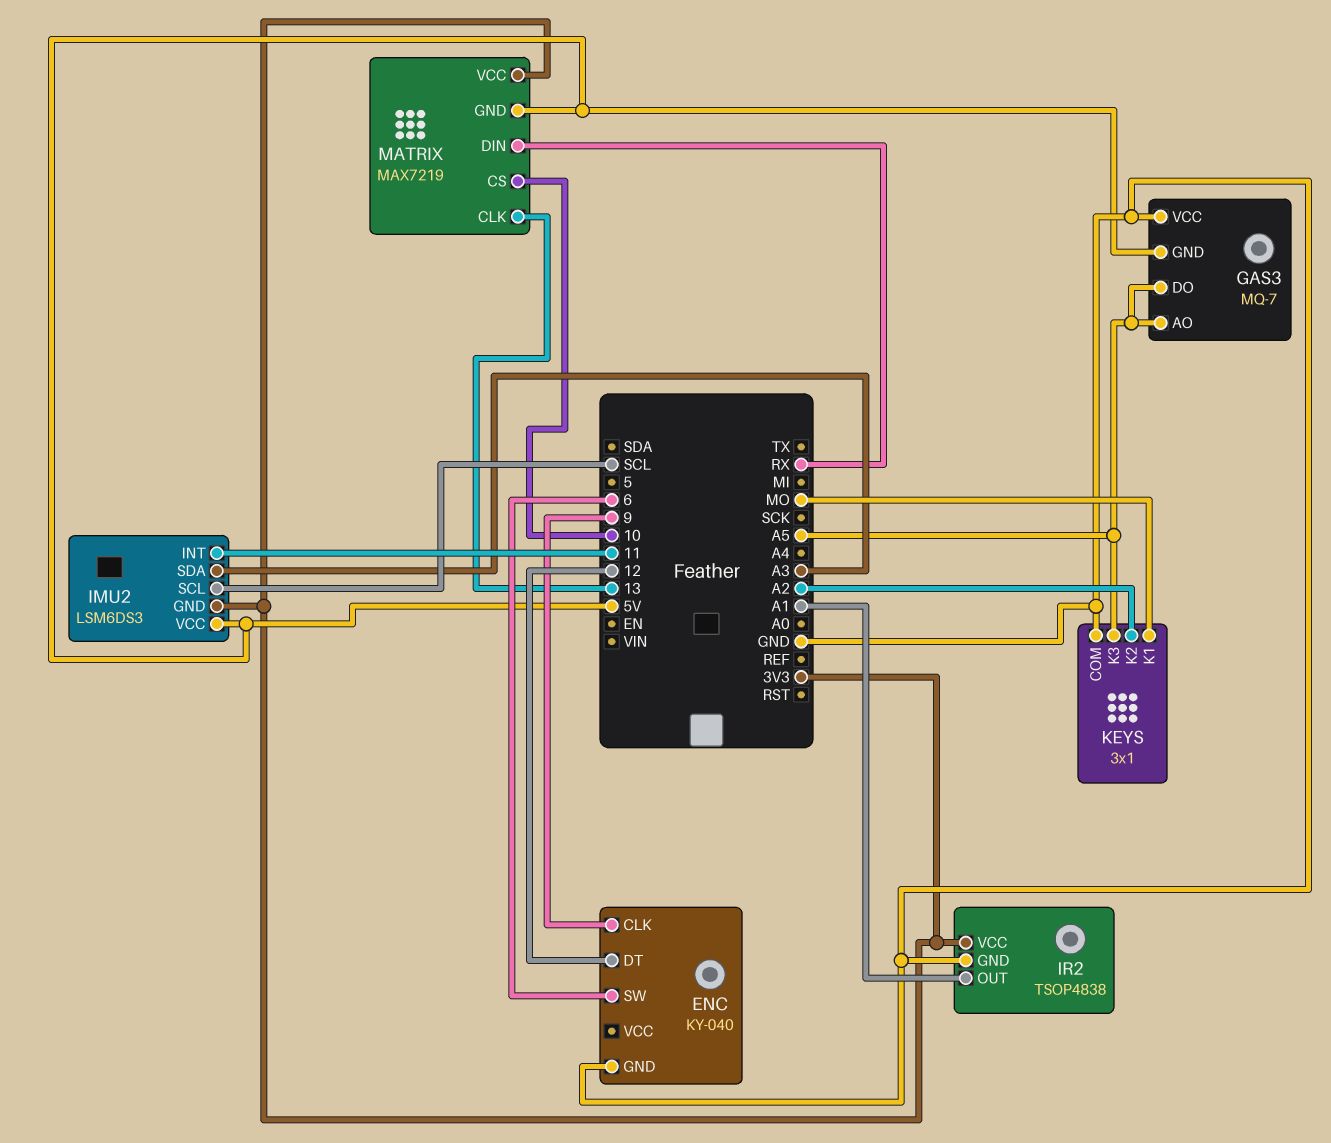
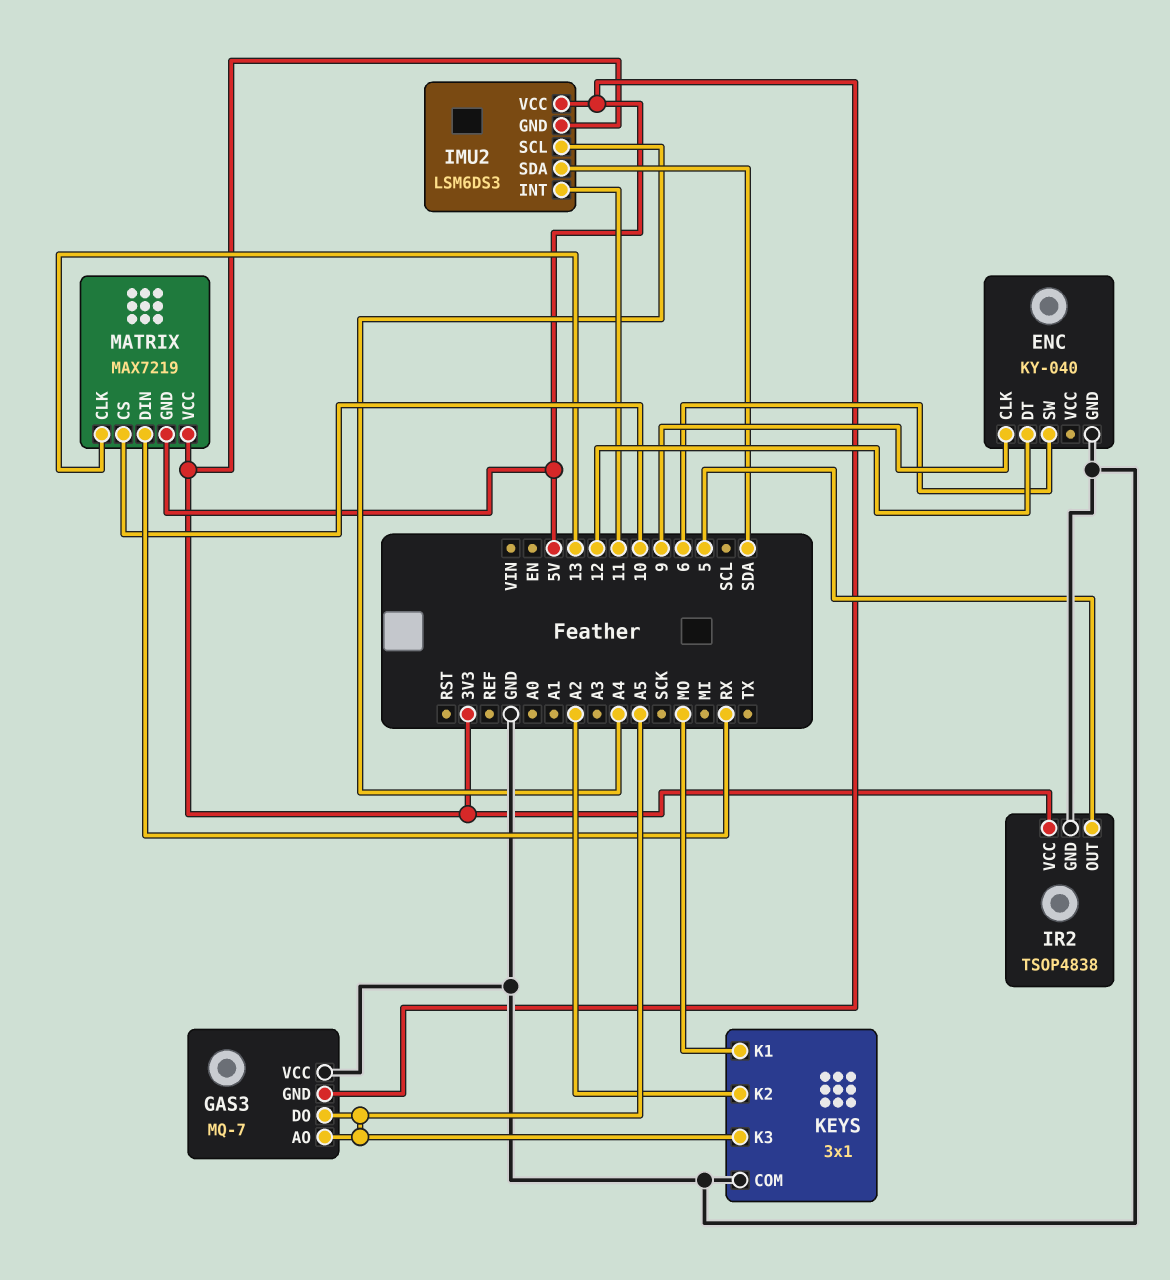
IMU2 pin SCL: SCL -> A4
IMU2 pin SDA: A3 -> SDA
IR2 pin OUT: A1 -> 5

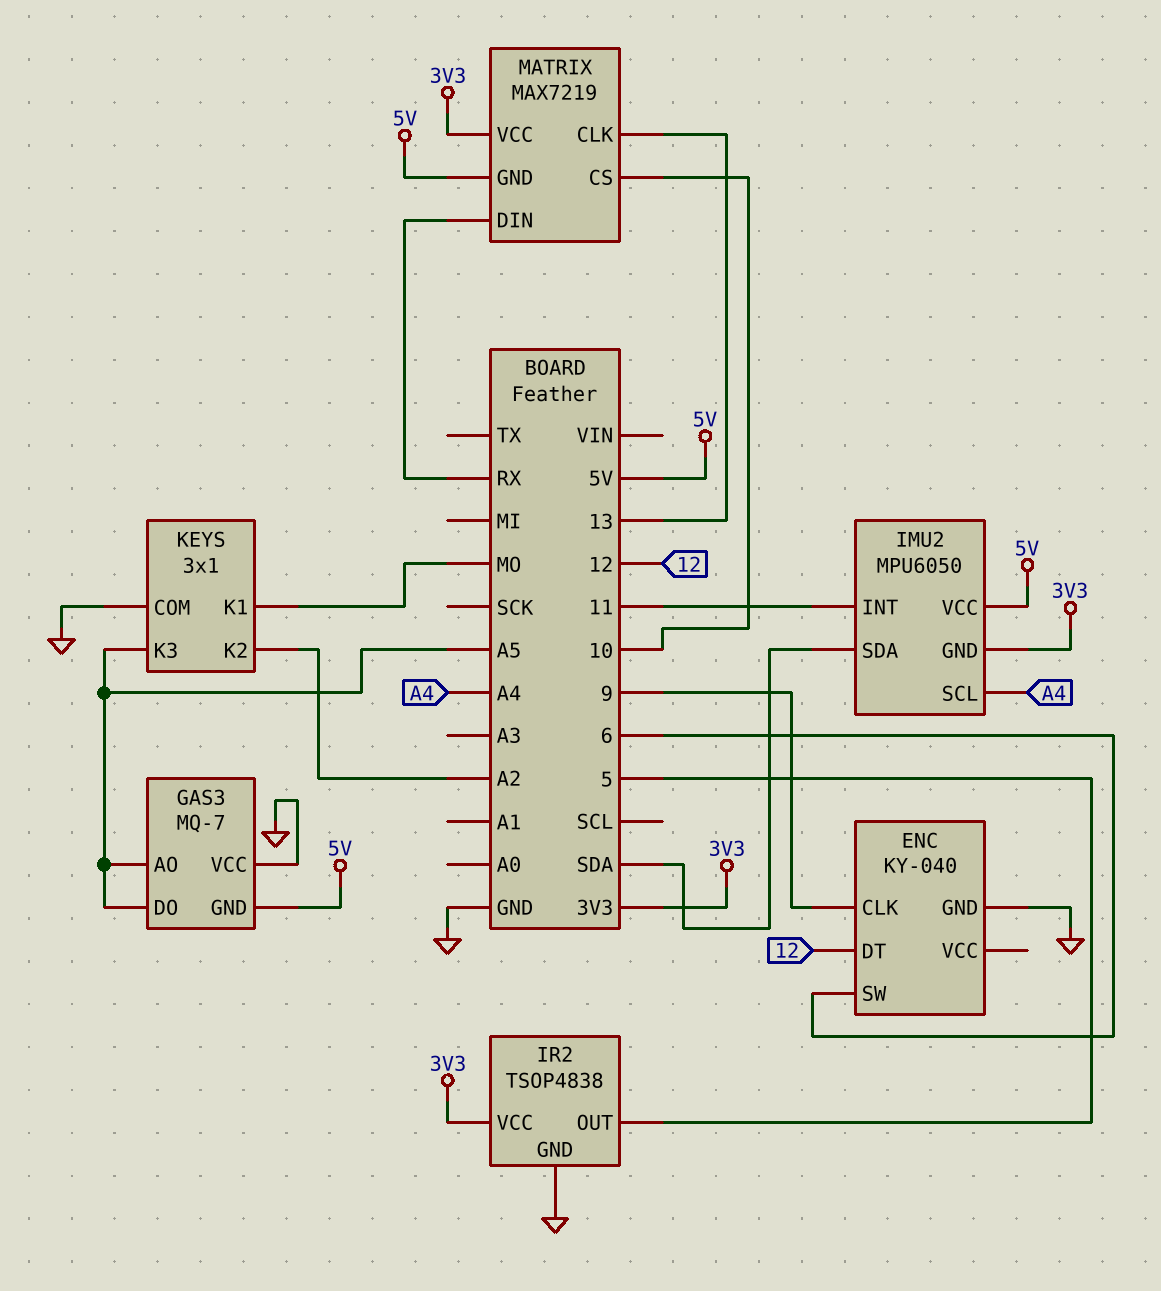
IMU2: LSM6DS3 -> MPU6050

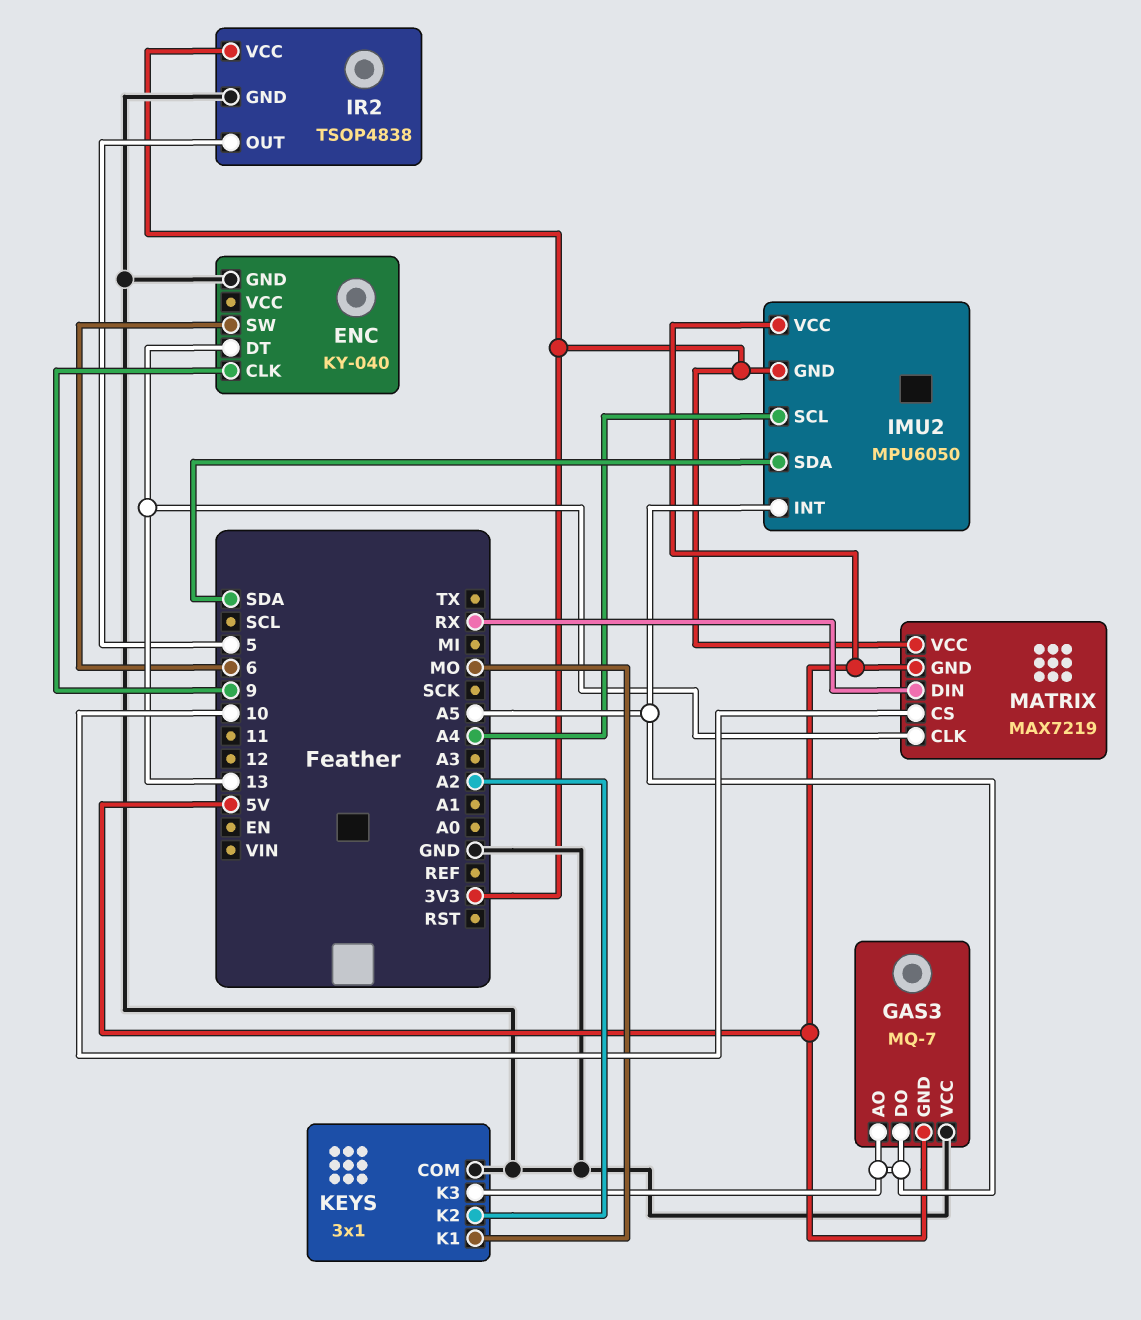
ENC pin DT: 12 -> 13
IMU2 pin INT: 11 -> A5

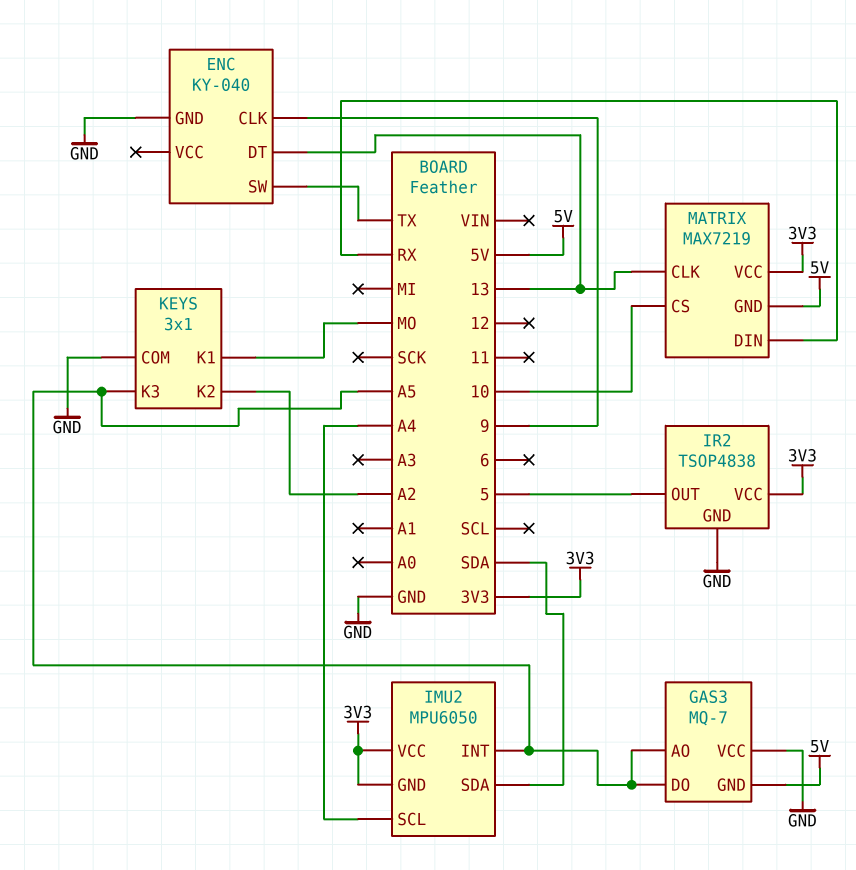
ENC pin SW: 6 -> TX
IMU2 pin VCC: 5V -> 3V3

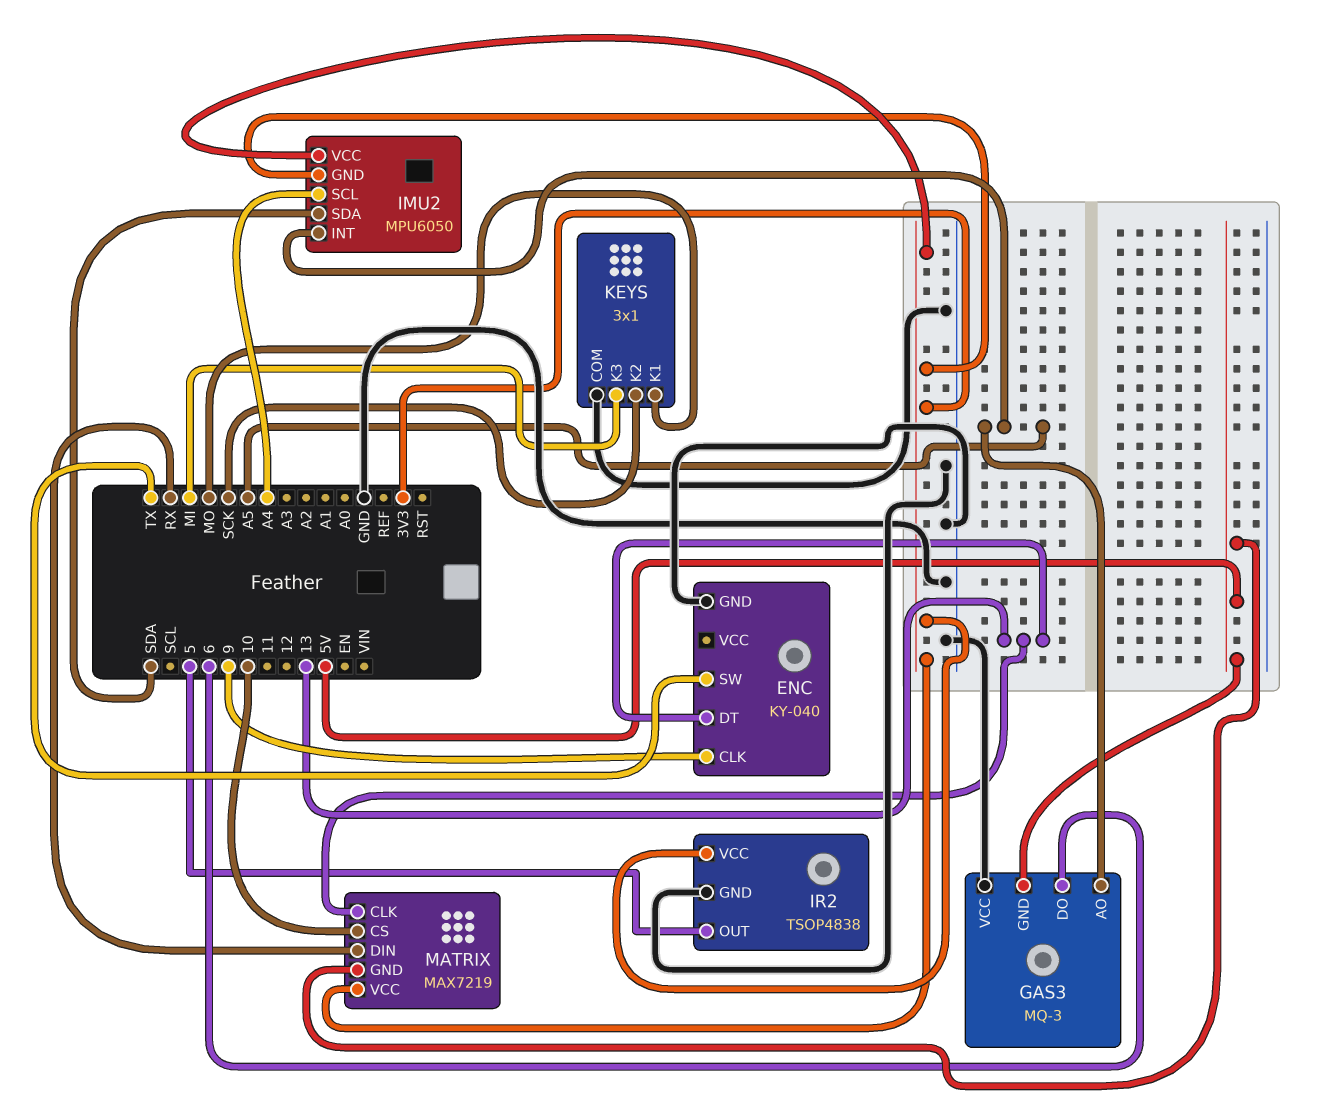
GAS3: MQ-7 -> MQ-3
GAS3 pin DO: A5 -> 6
KEYS pin K2: A2 -> SCK
KEYS pin K3: A5 -> MI

